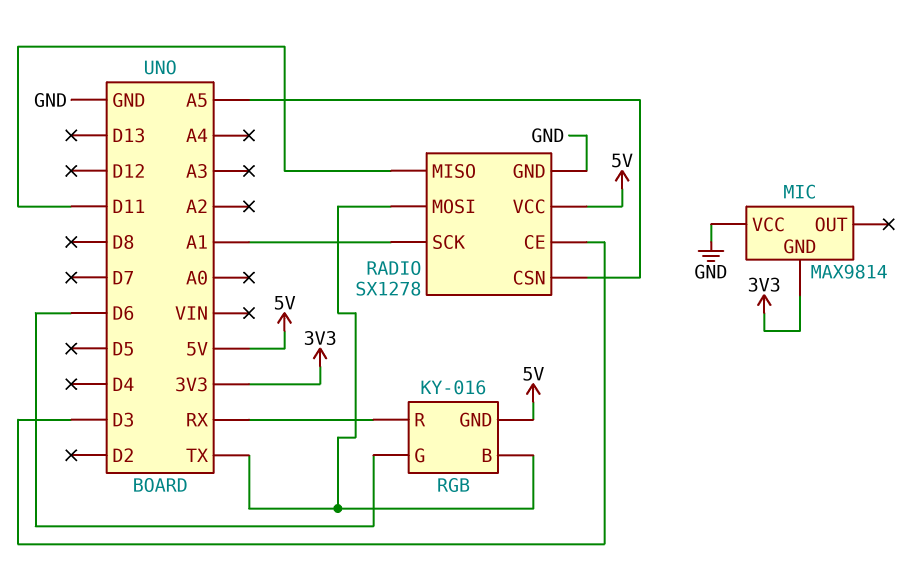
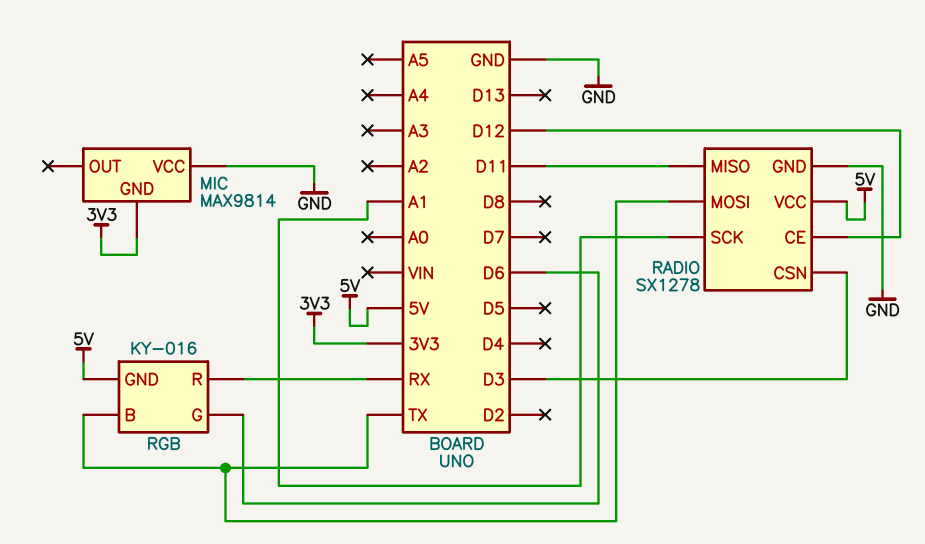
RADIO pin CE: D3 -> D12
RADIO pin CSN: A5 -> D3

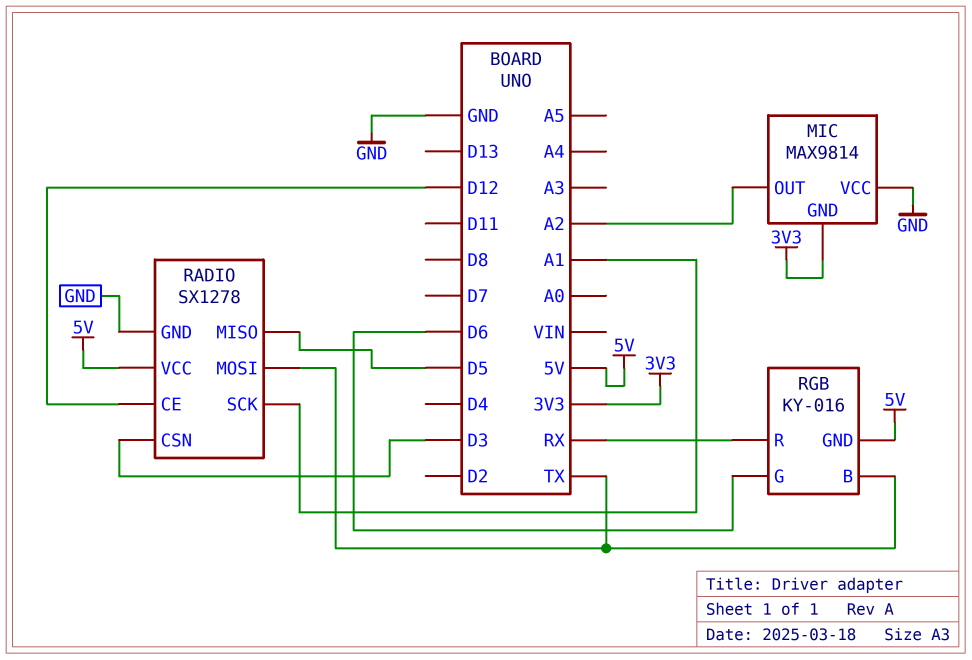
MIC pin OUT: none -> A2
RADIO pin MISO: D11 -> D5

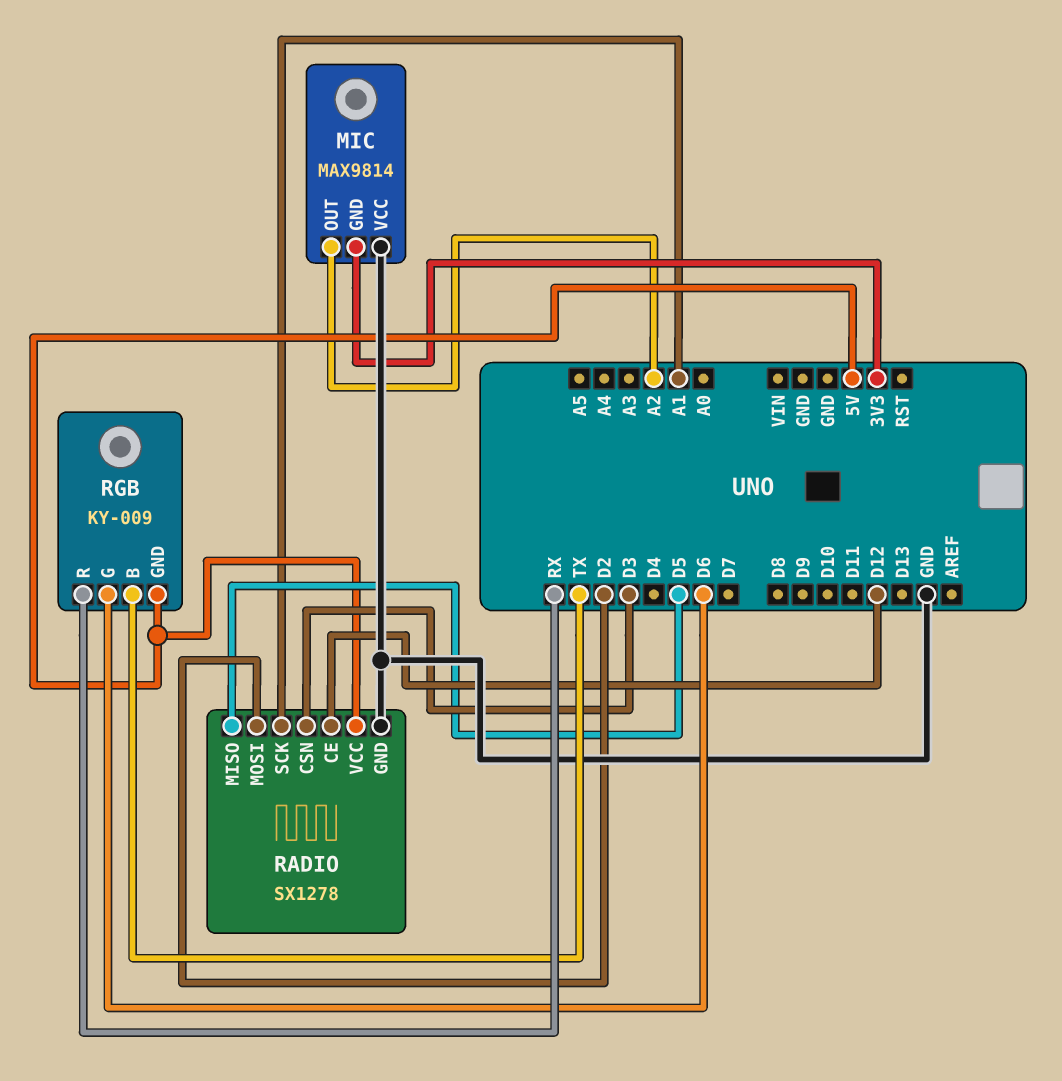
RADIO pin MOSI: TX -> D2
RGB: KY-016 -> KY-009

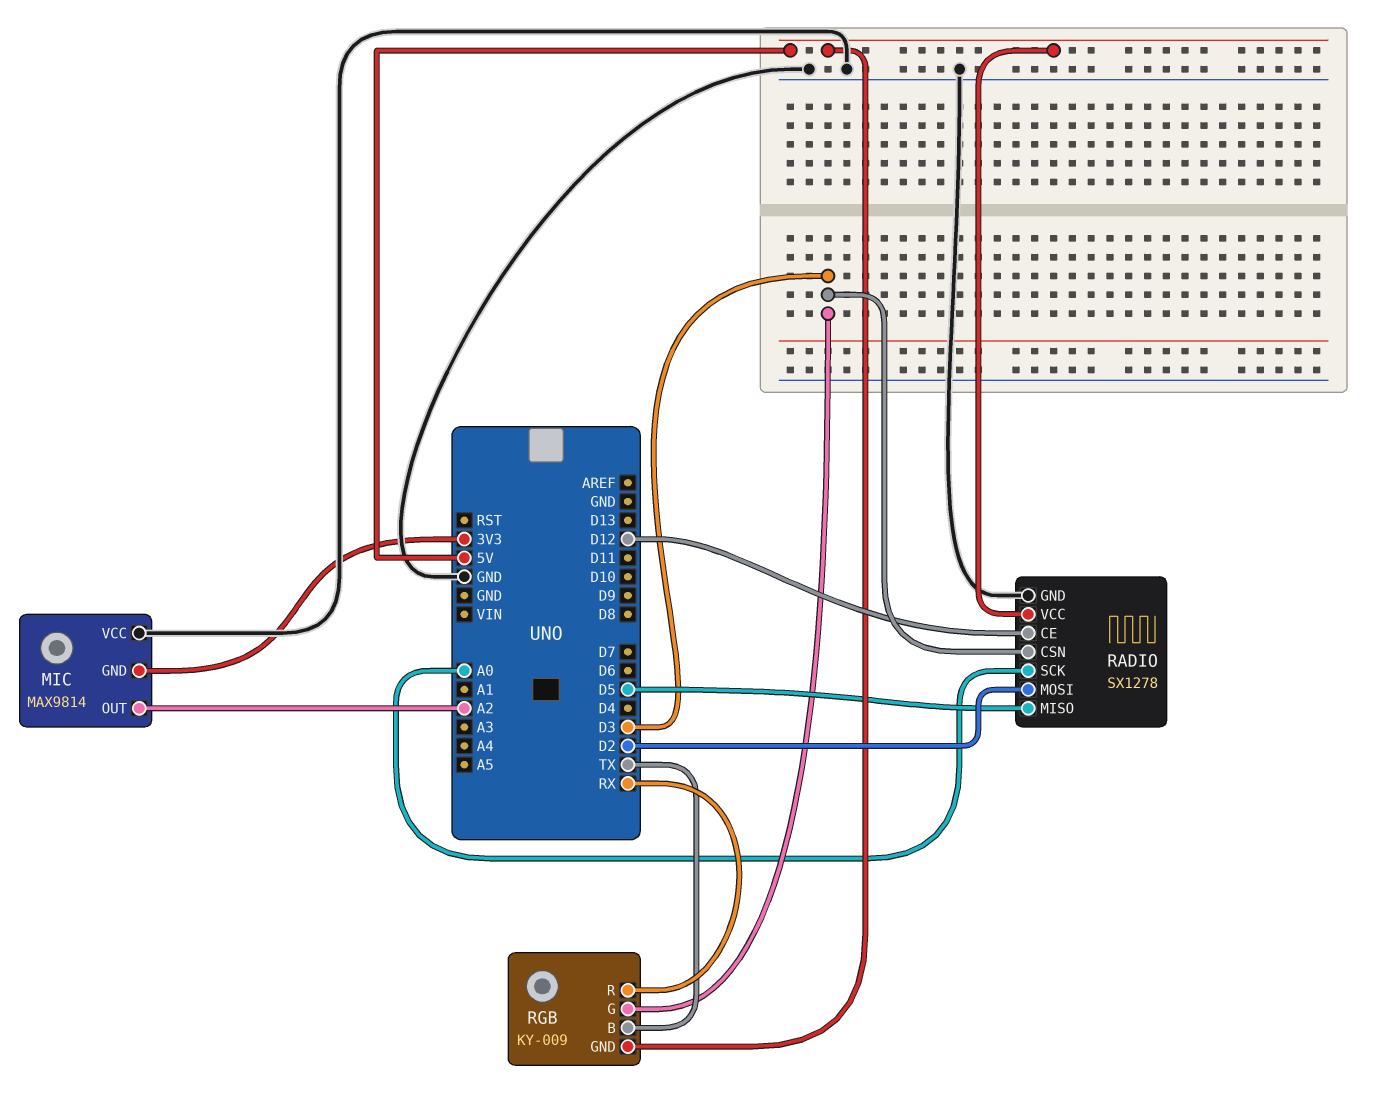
RADIO pin SCK: A1 -> A0
RGB pin G: D6 -> D3

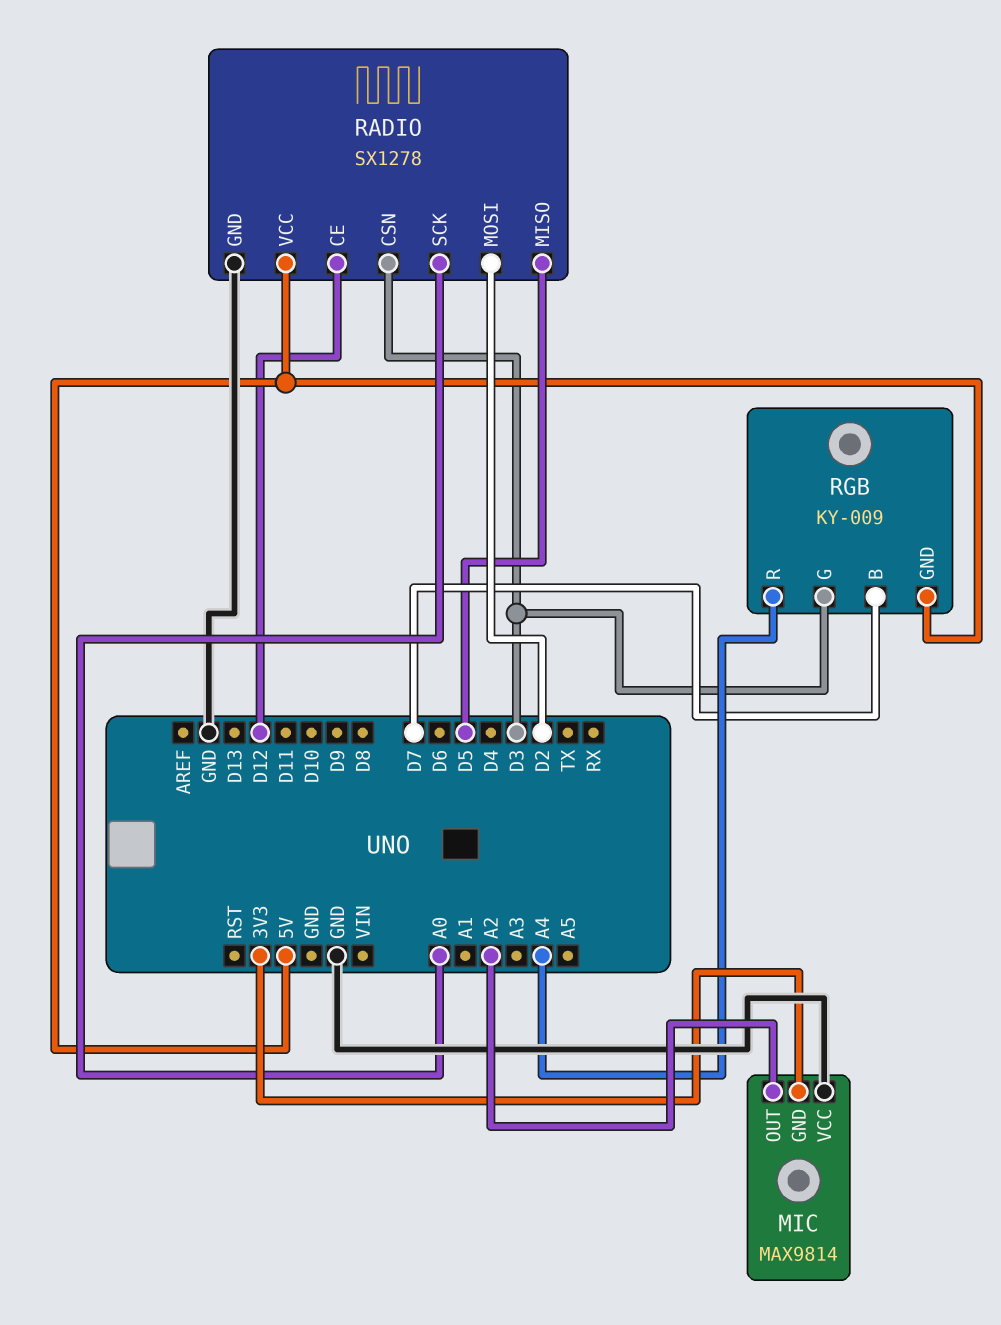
RGB pin B: TX -> D7
RGB pin R: RX -> A4

